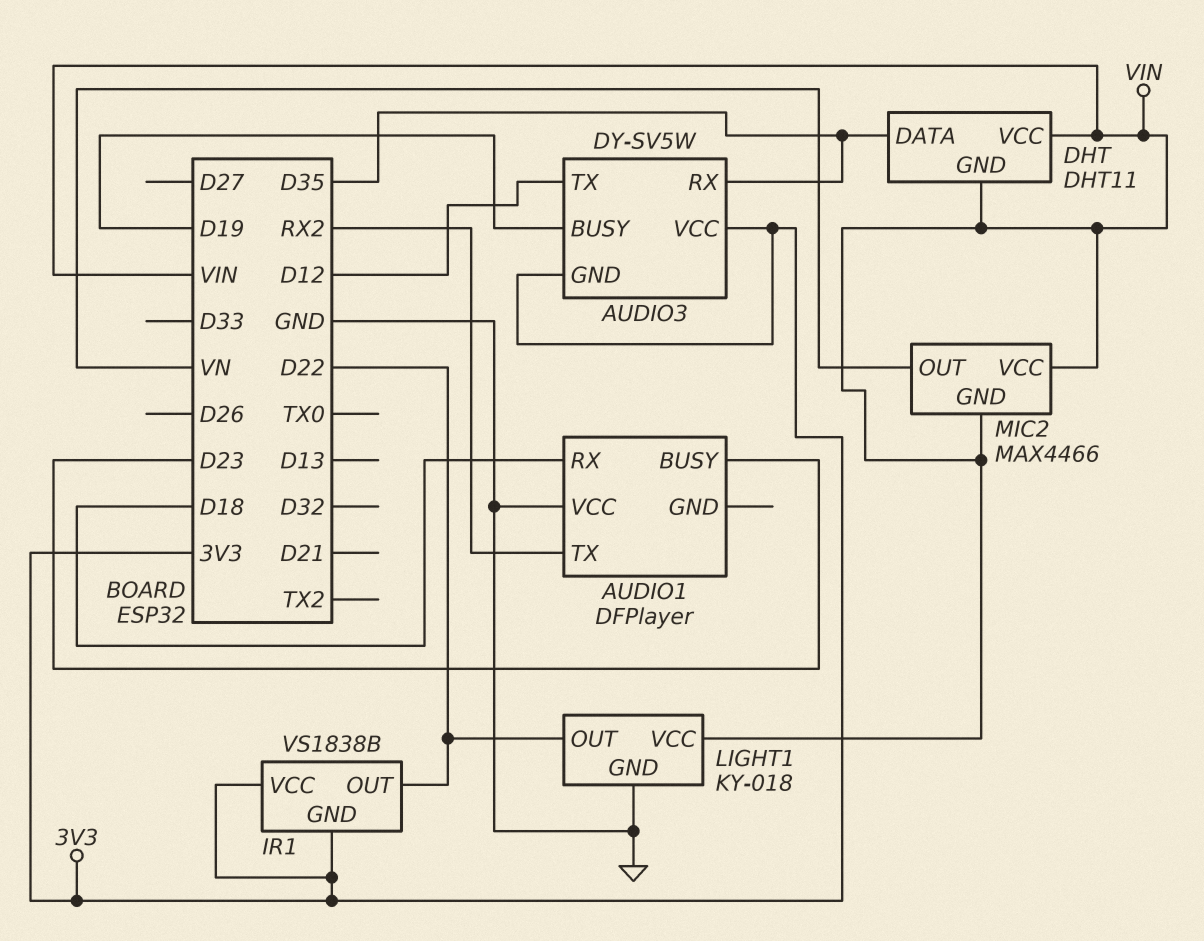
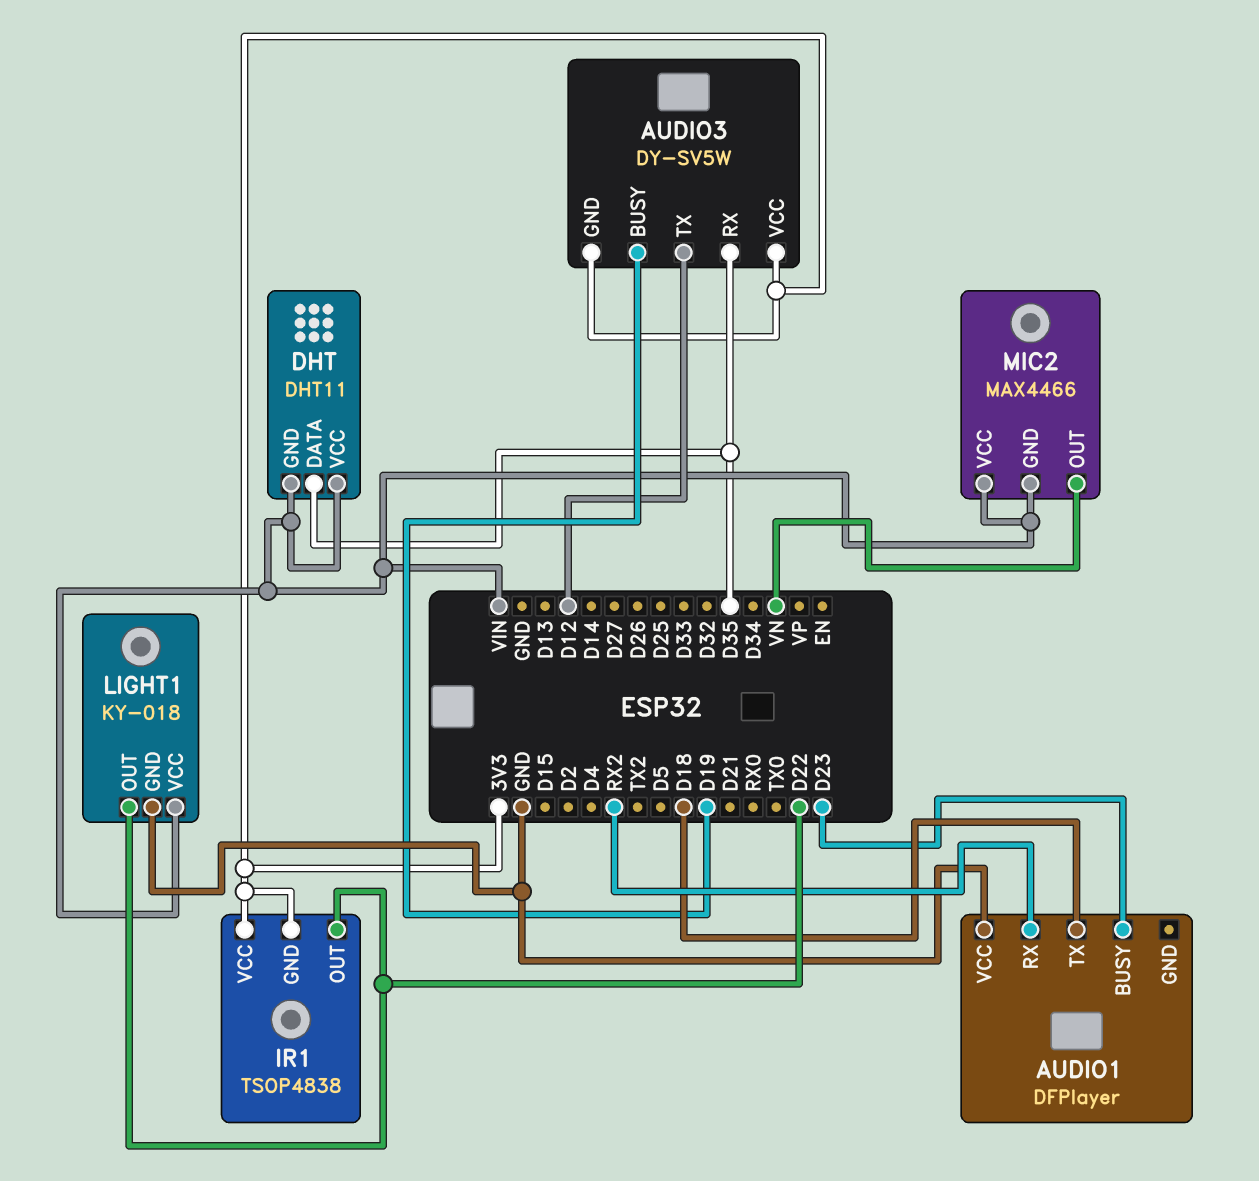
AUDIO1 pin RX: D18 -> RX2
AUDIO1 pin TX: RX2 -> D18
IR1: VS1838B -> TSOP4838

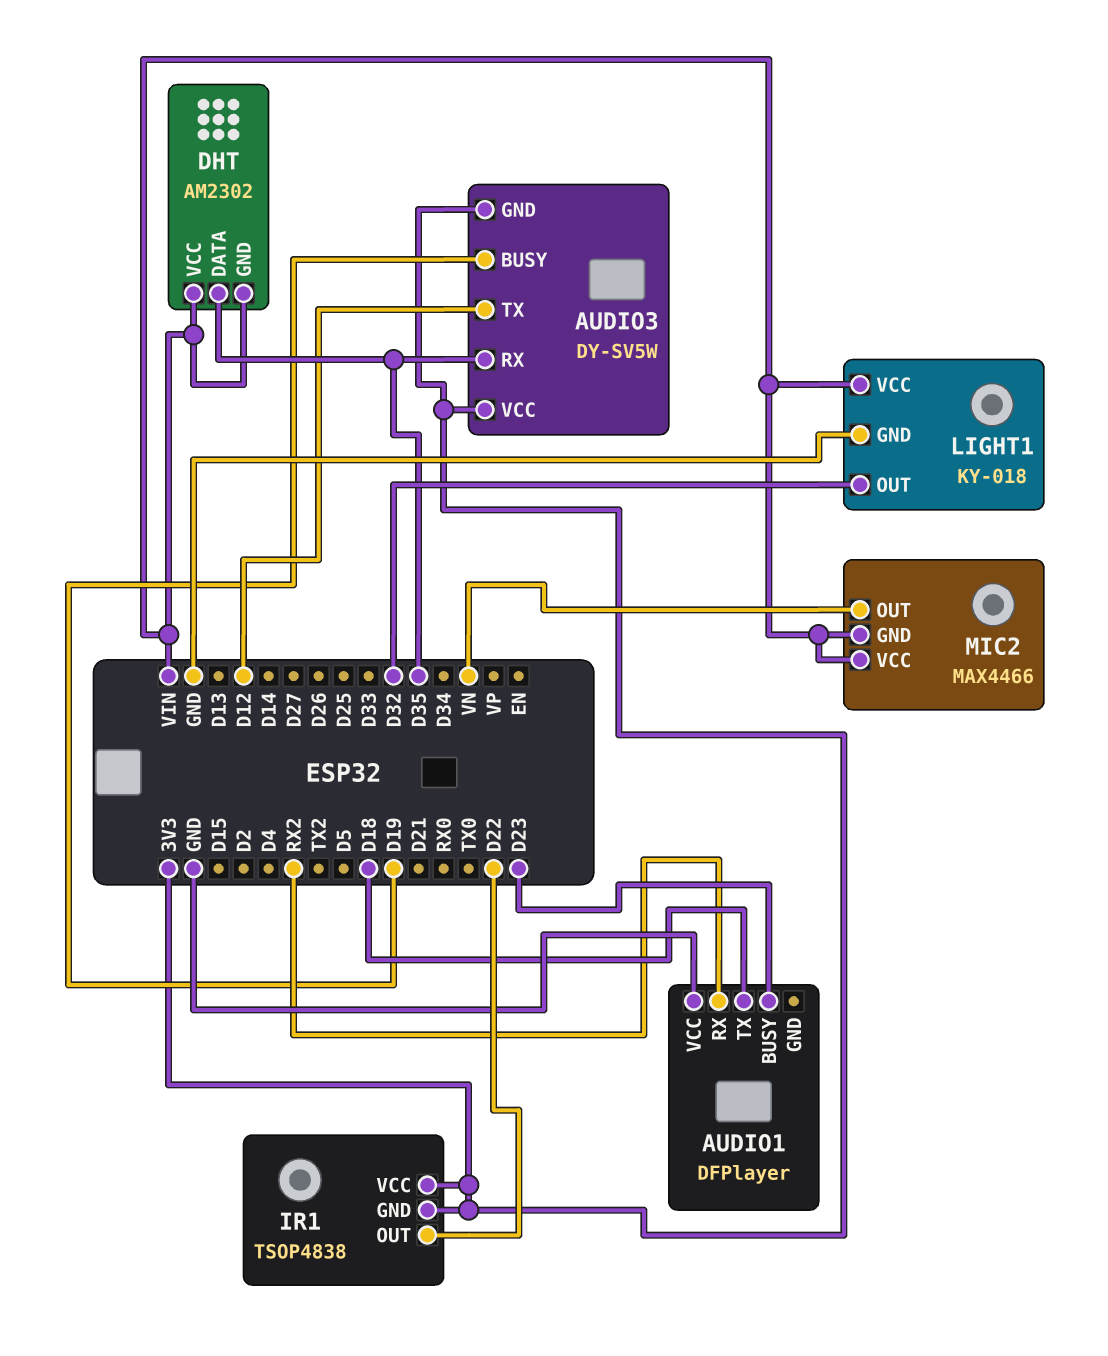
DHT: DHT11 -> AM2302
LIGHT1 pin OUT: D22 -> D32

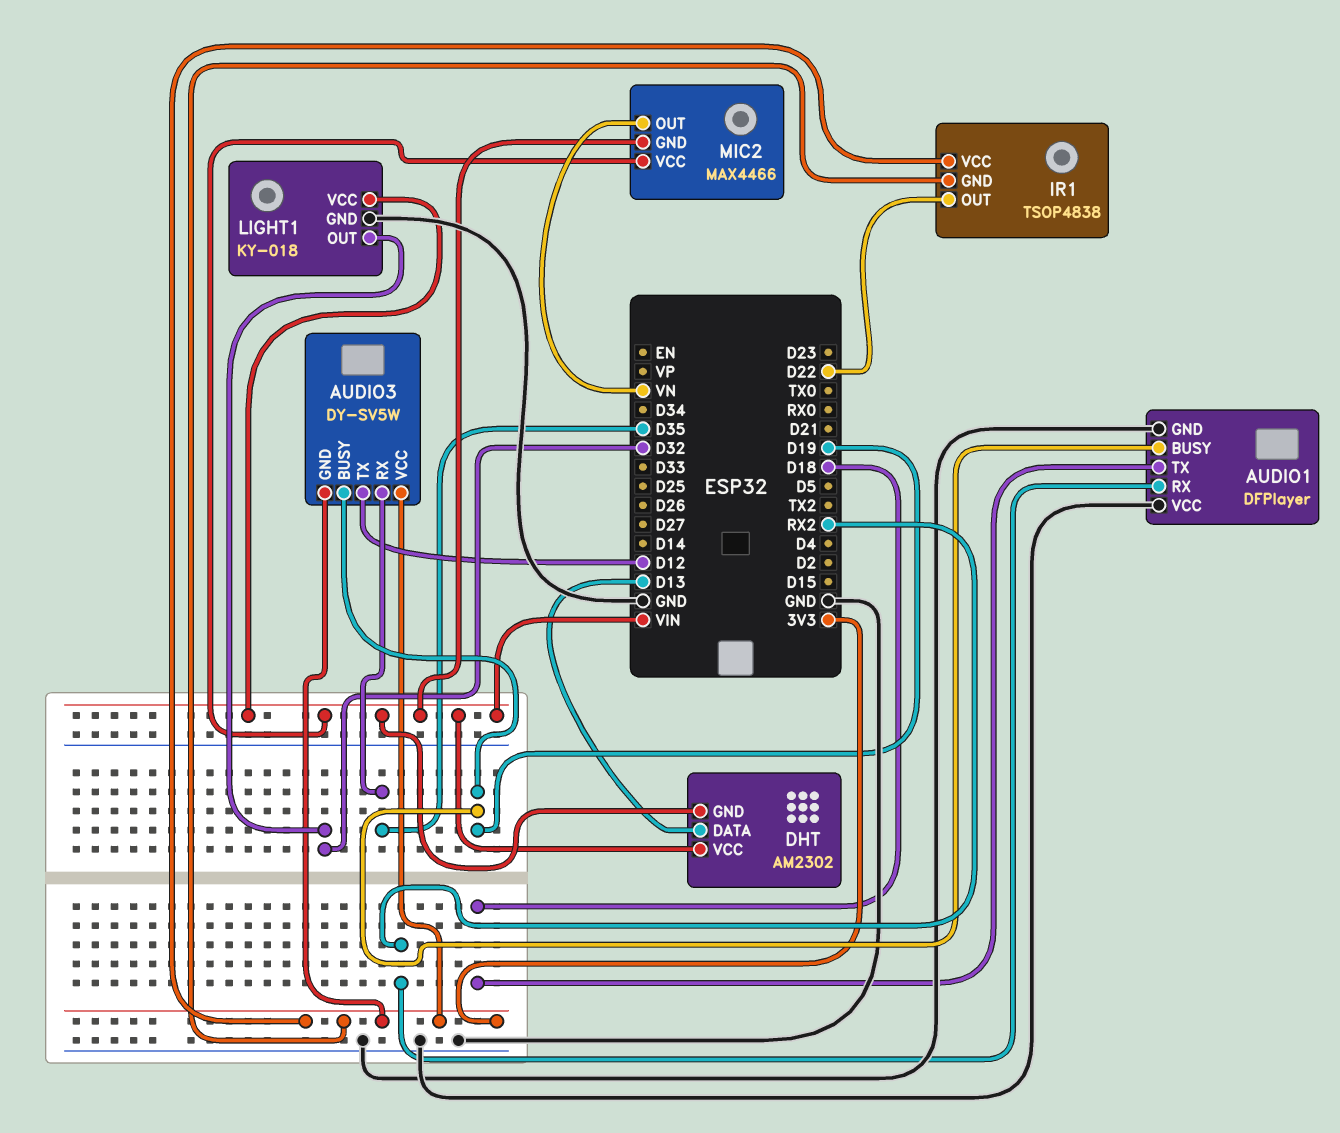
AUDIO1 pin BUSY: D23 -> D19
AUDIO1 pin GND: none -> GND
DHT pin DATA: D35 -> D13

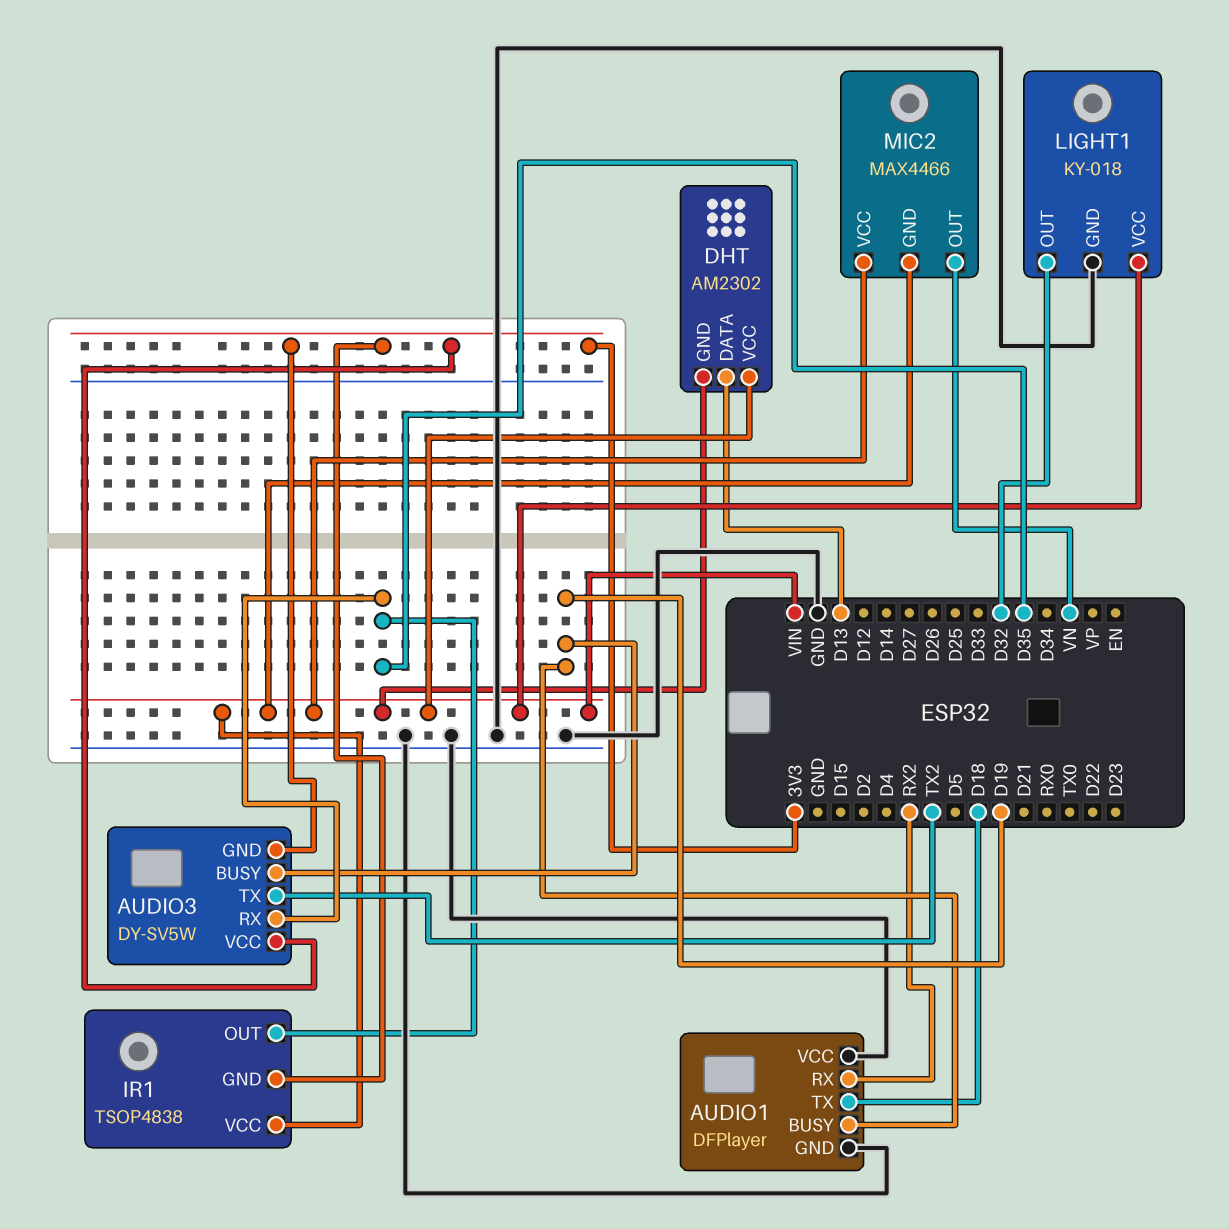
AUDIO3 pin TX: D12 -> TX2
IR1 pin OUT: D22 -> D35
IR1 pin VCC: 3V3 -> VIN

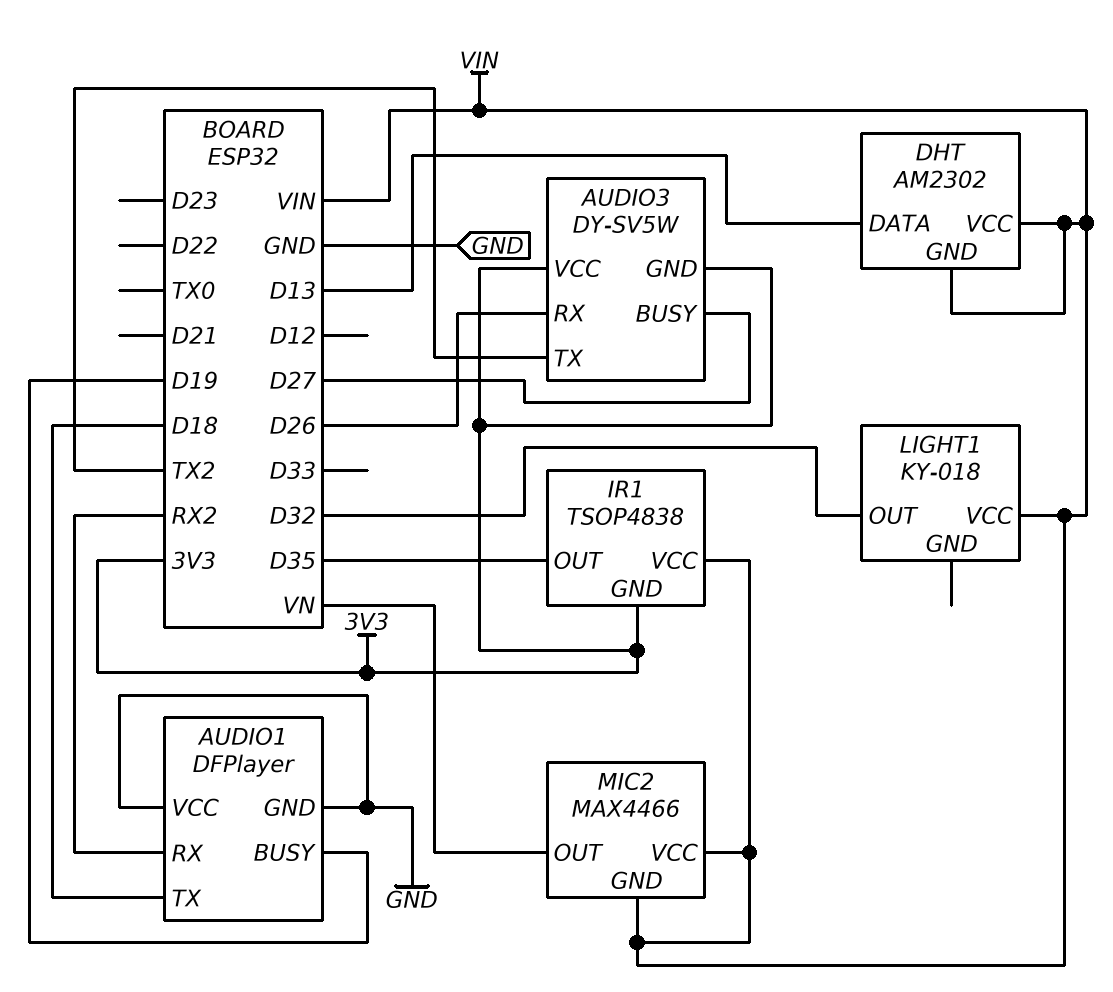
AUDIO3 pin BUSY: D19 -> D27
AUDIO3 pin RX: D35 -> D26
LIGHT1 pin GND: GND -> none

